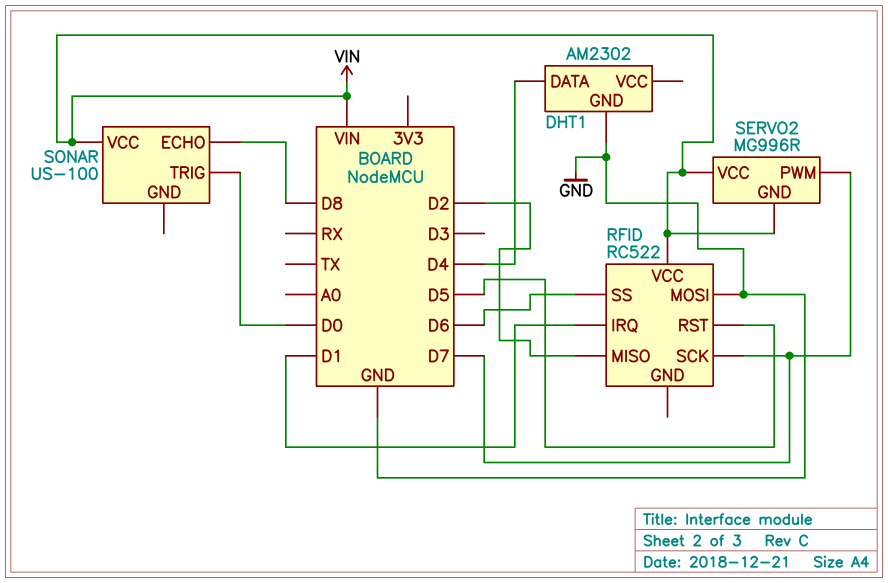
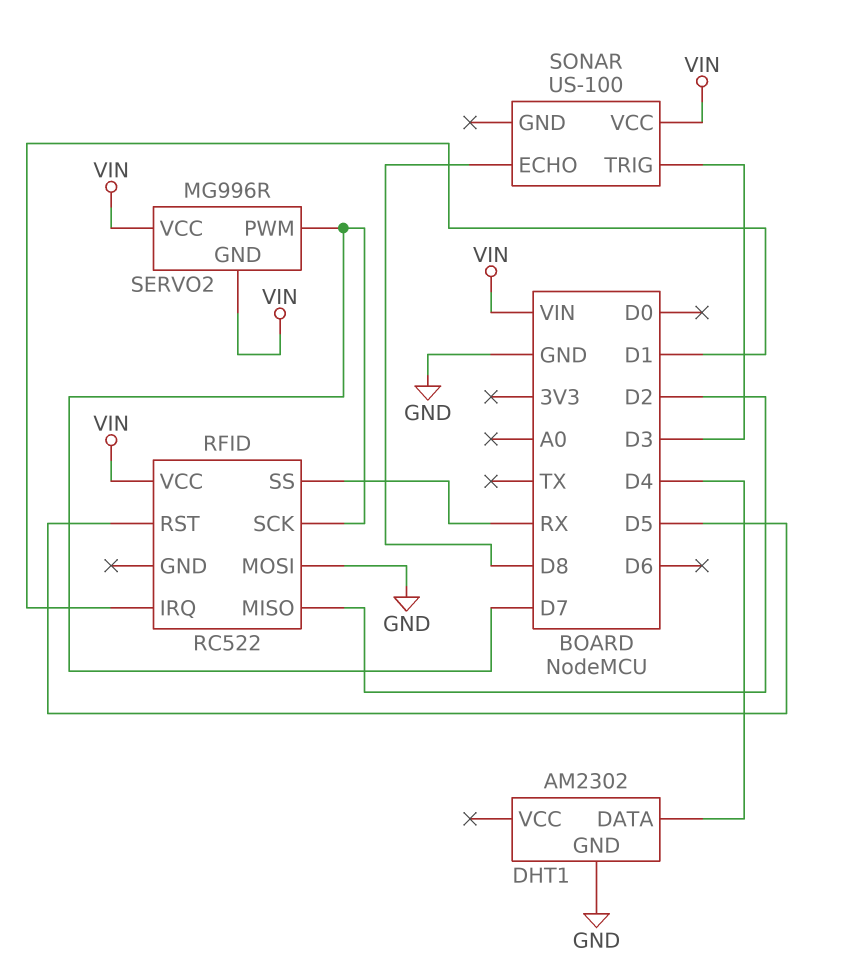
RFID pin SS: D6 -> RX
SONAR pin TRIG: D0 -> D3

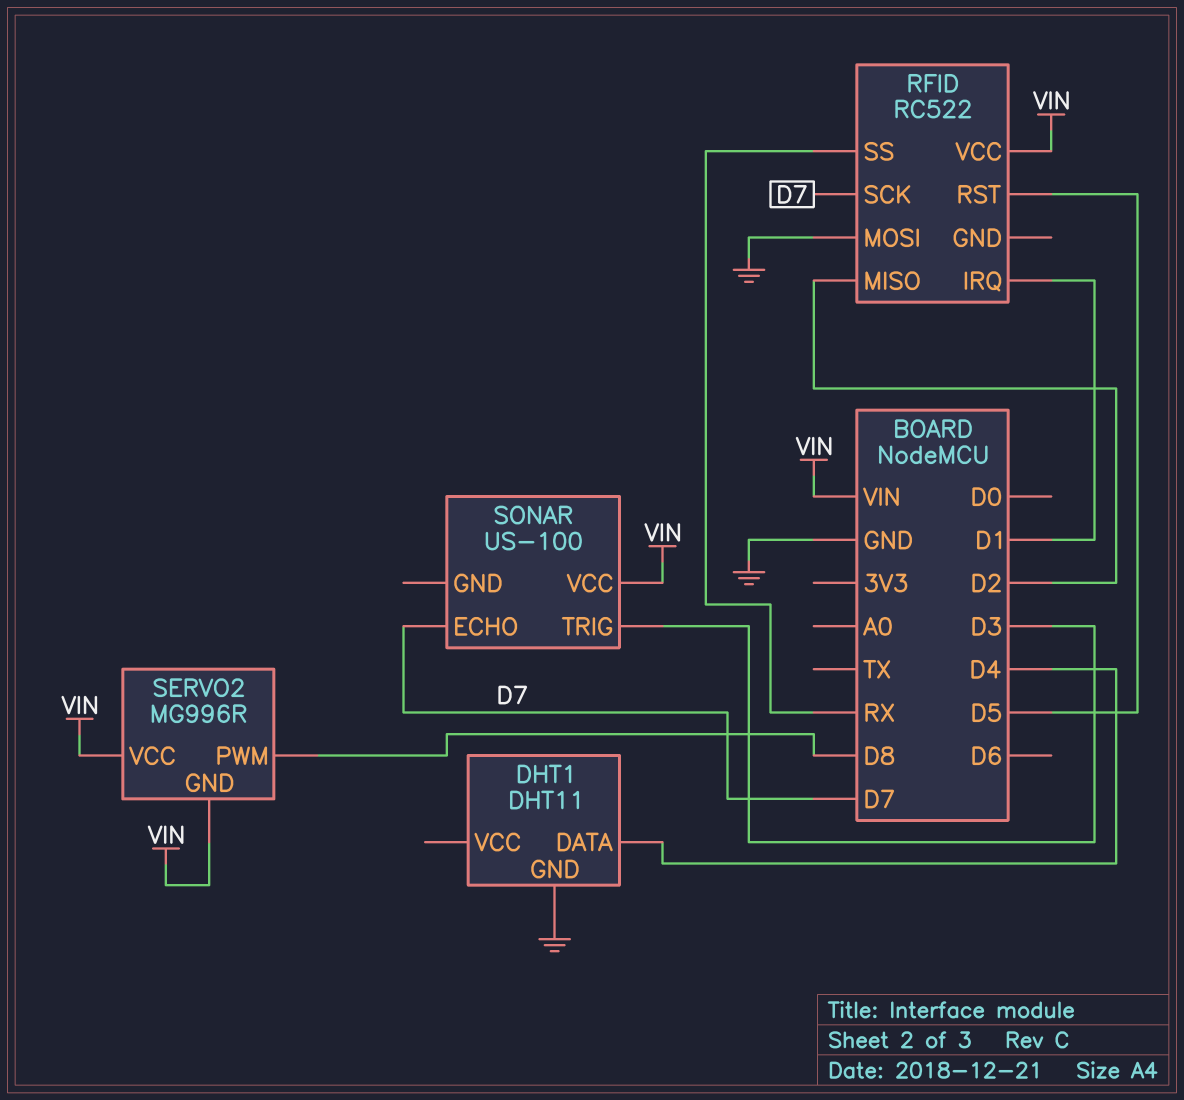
DHT1: AM2302 -> DHT11
SERVO2 pin PWM: D7 -> D8
SONAR pin ECHO: D8 -> D7

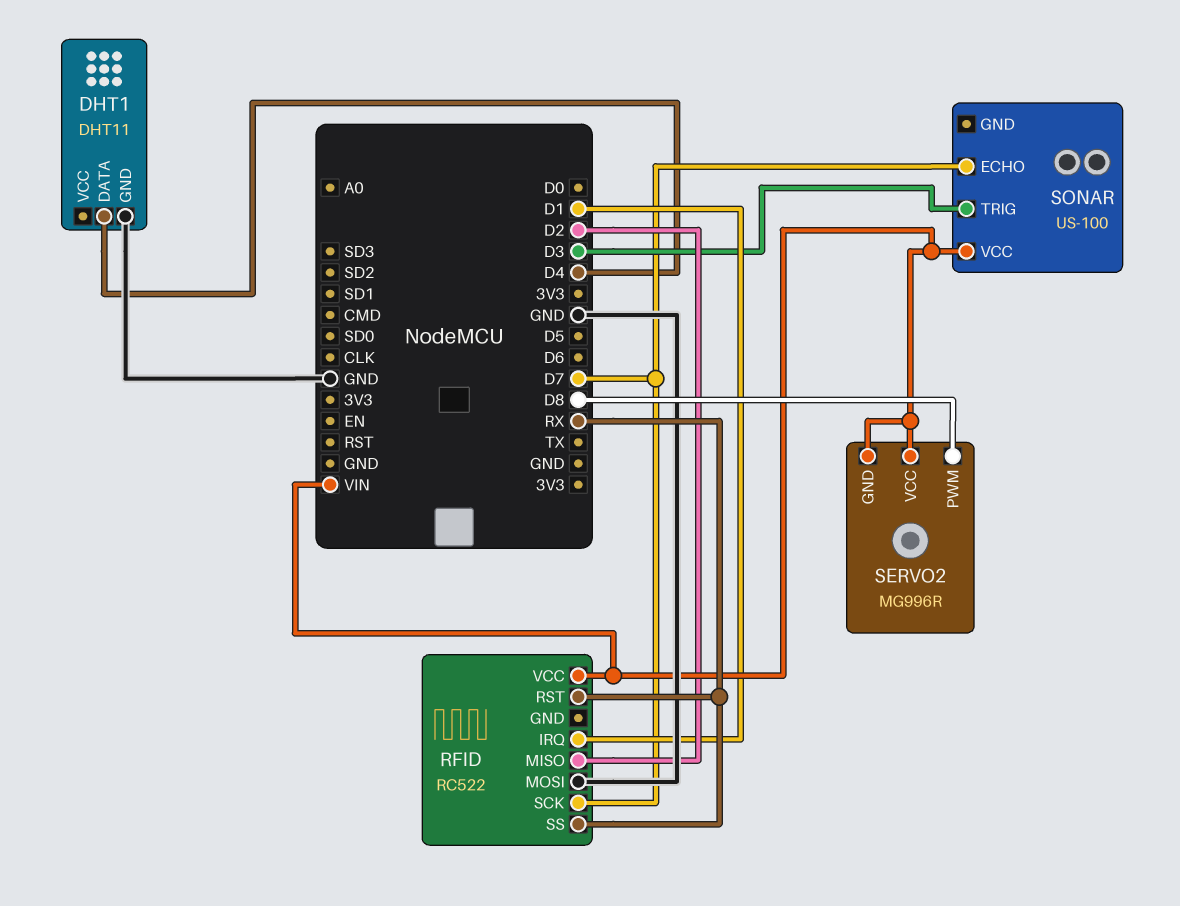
RFID pin RST: D5 -> RX

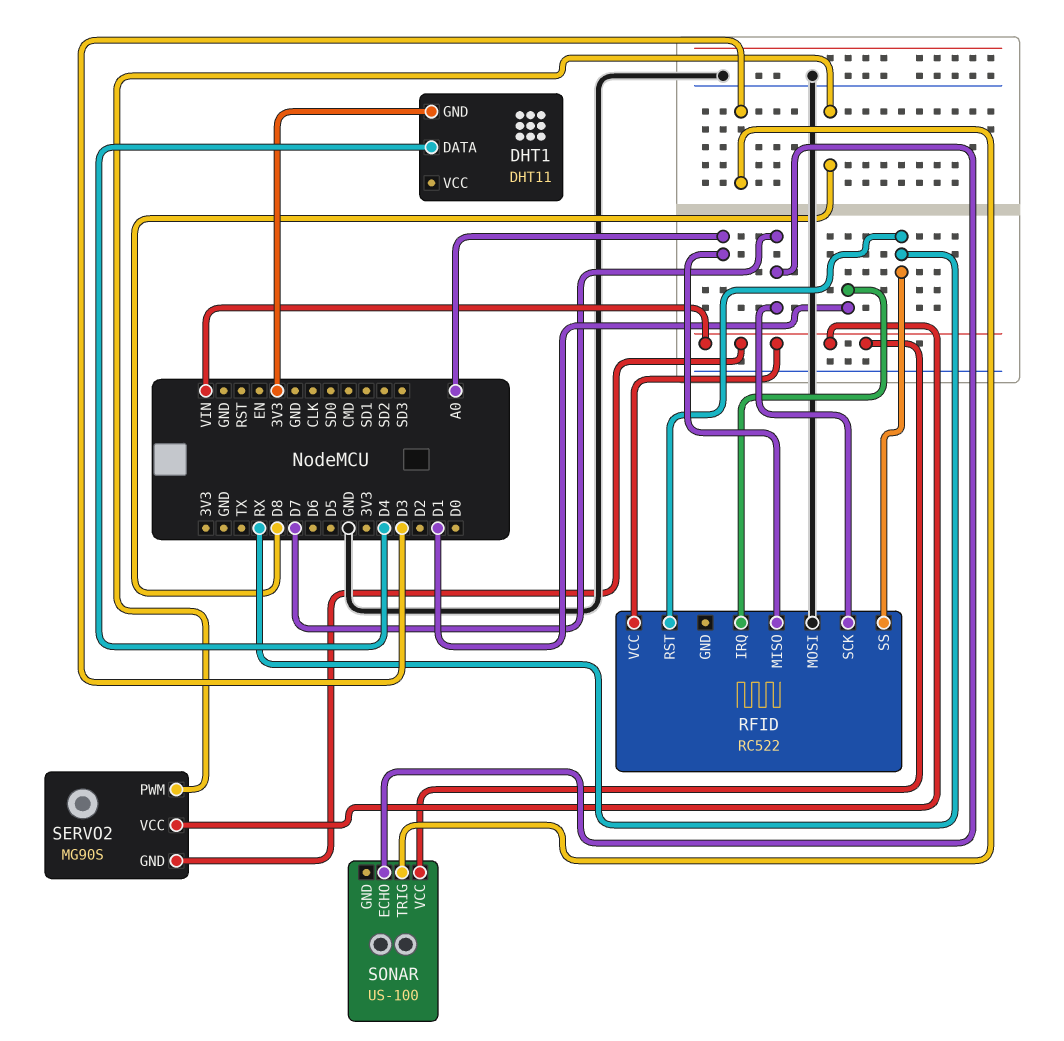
DHT1 pin GND: GND -> 3V3
RFID pin MISO: D2 -> A0
SERVO2: MG996R -> MG90S

